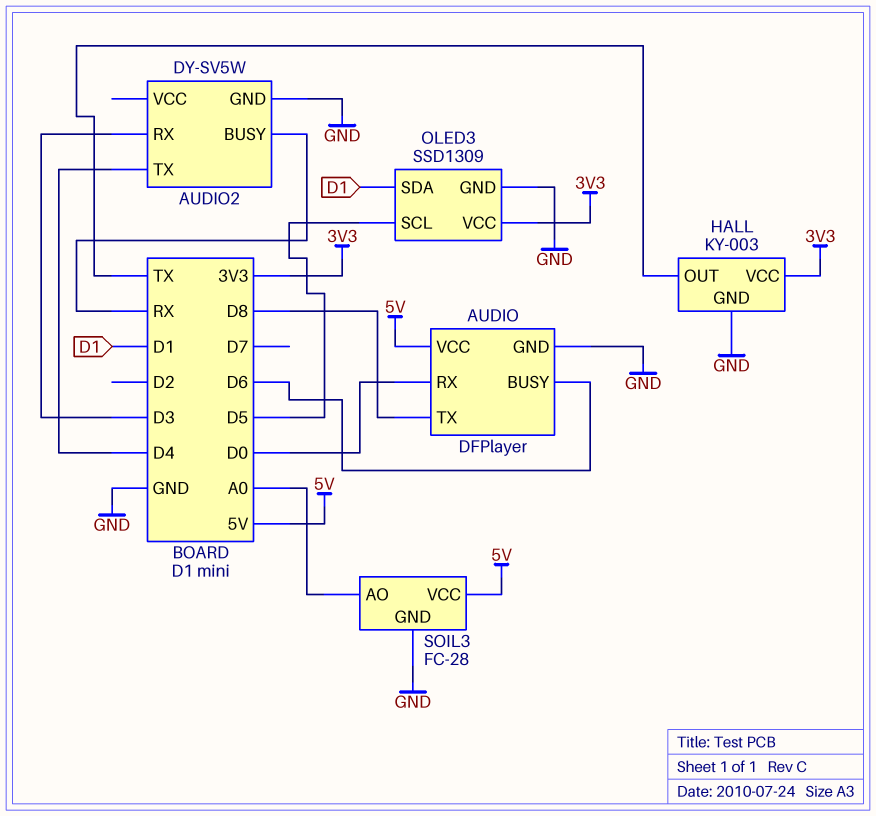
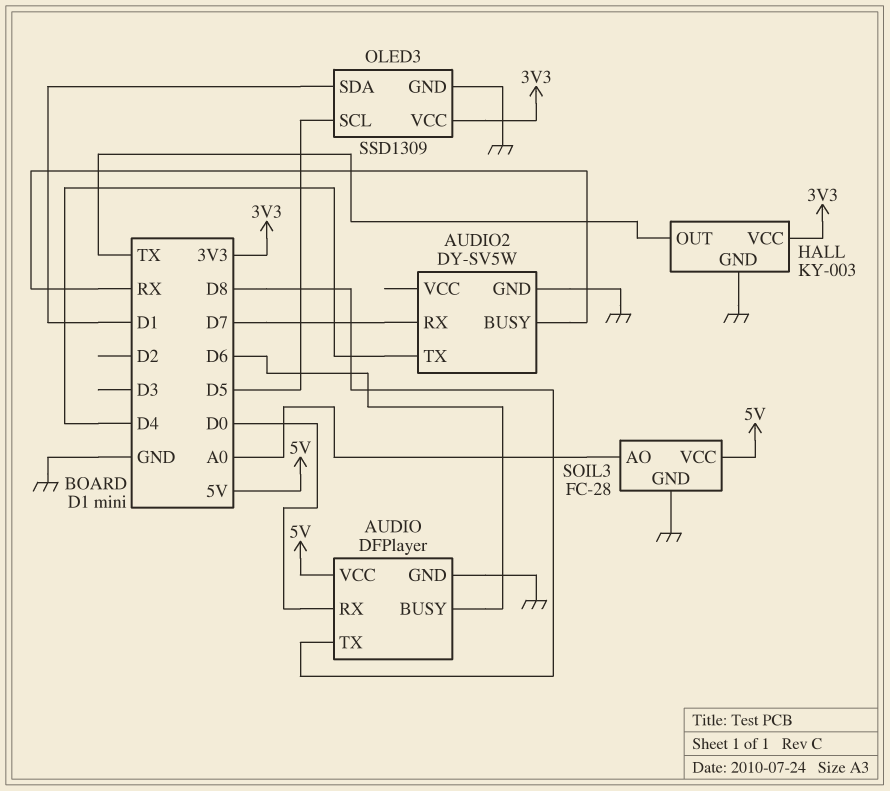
AUDIO2 pin RX: D3 -> D7

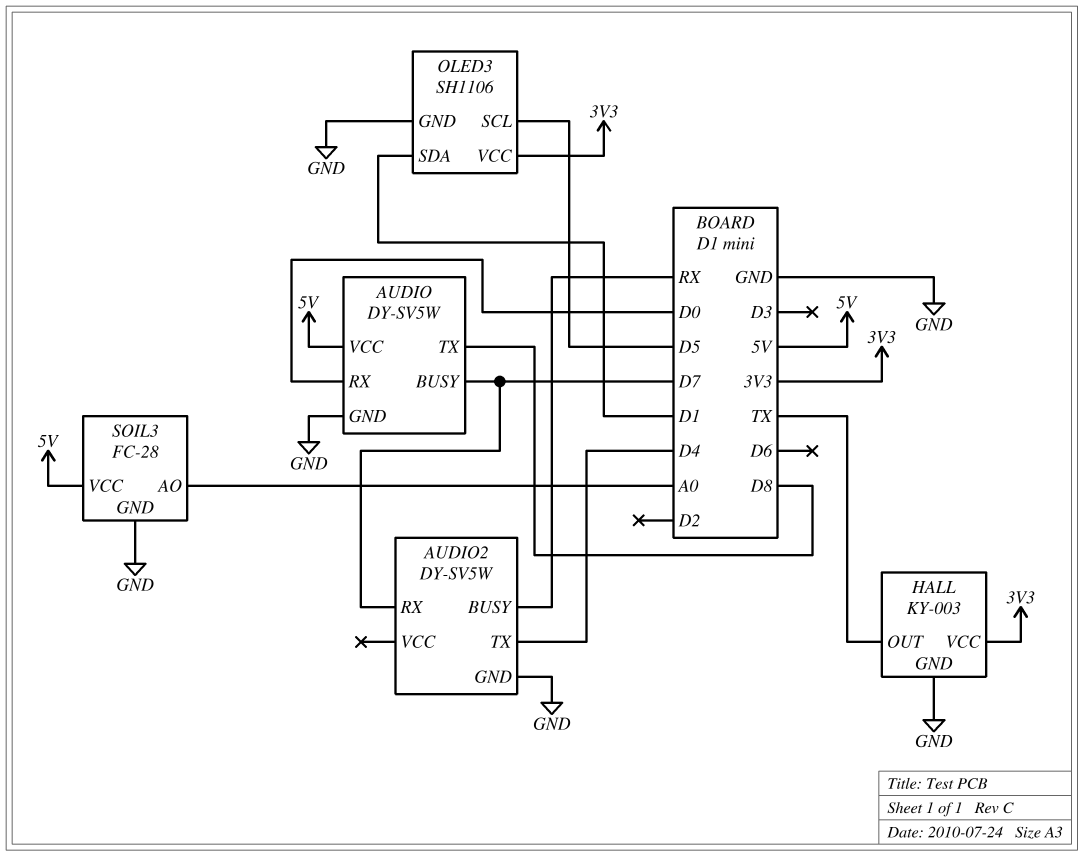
AUDIO: DFPlayer -> DY-SV5W
AUDIO pin BUSY: D6 -> D7
OLED3: SSD1309 -> SH1106

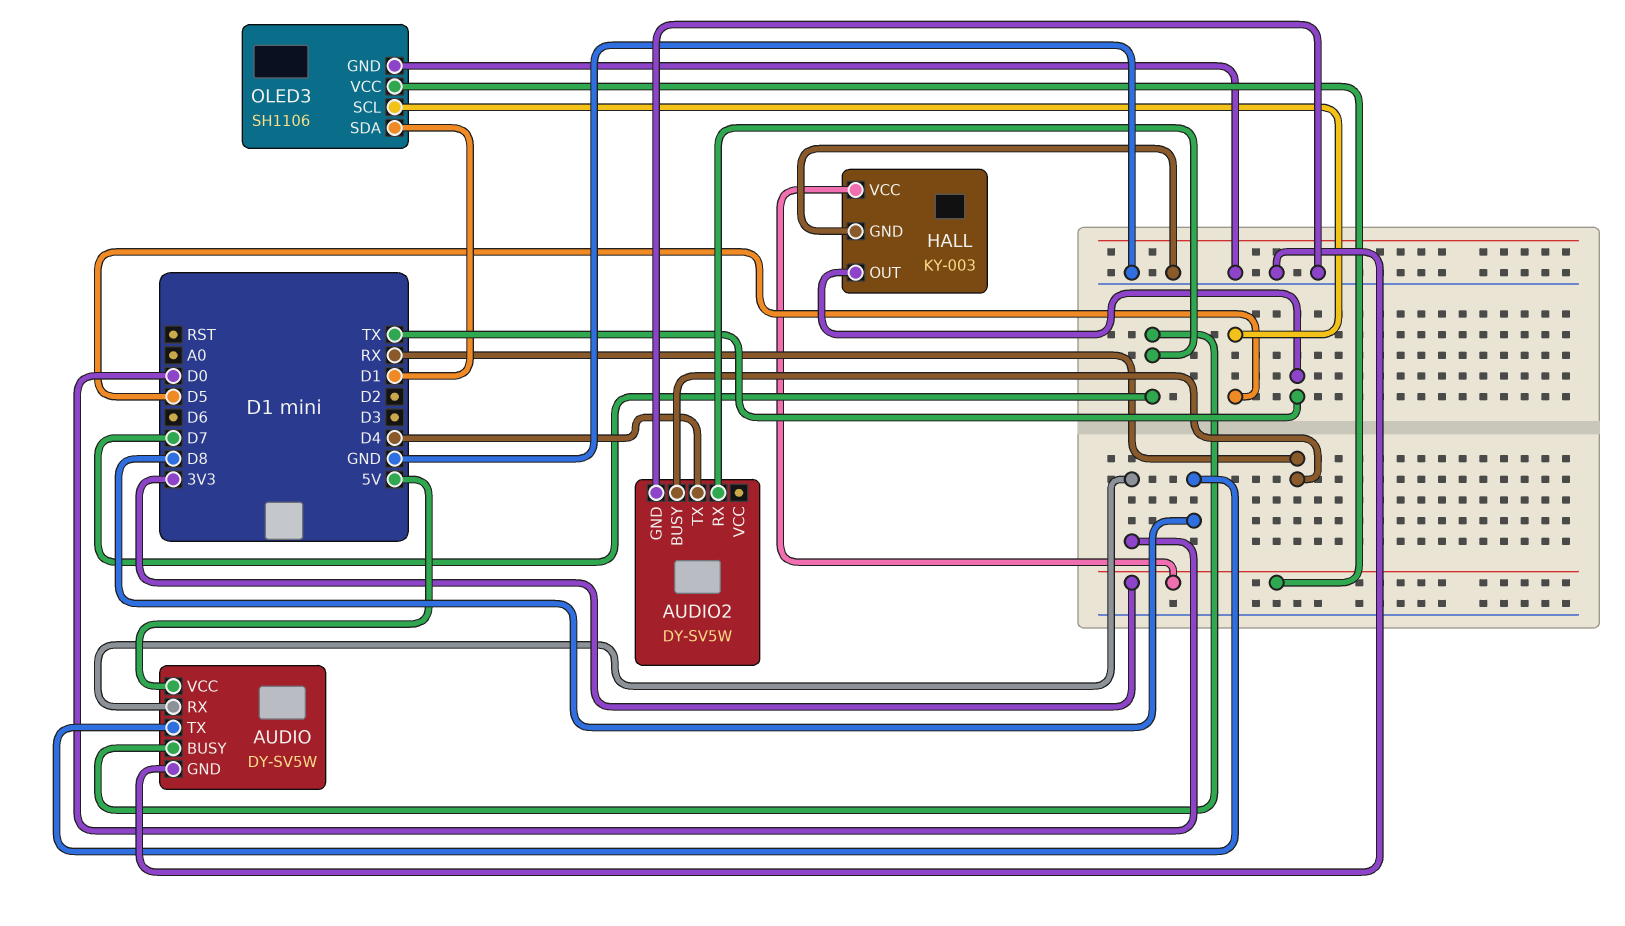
SOIL3: FC-28 -> none
SOIL3 pin AO: A0 -> none
SOIL3 pin GND: GND -> none
SOIL3 pin VCC: 5V -> none

